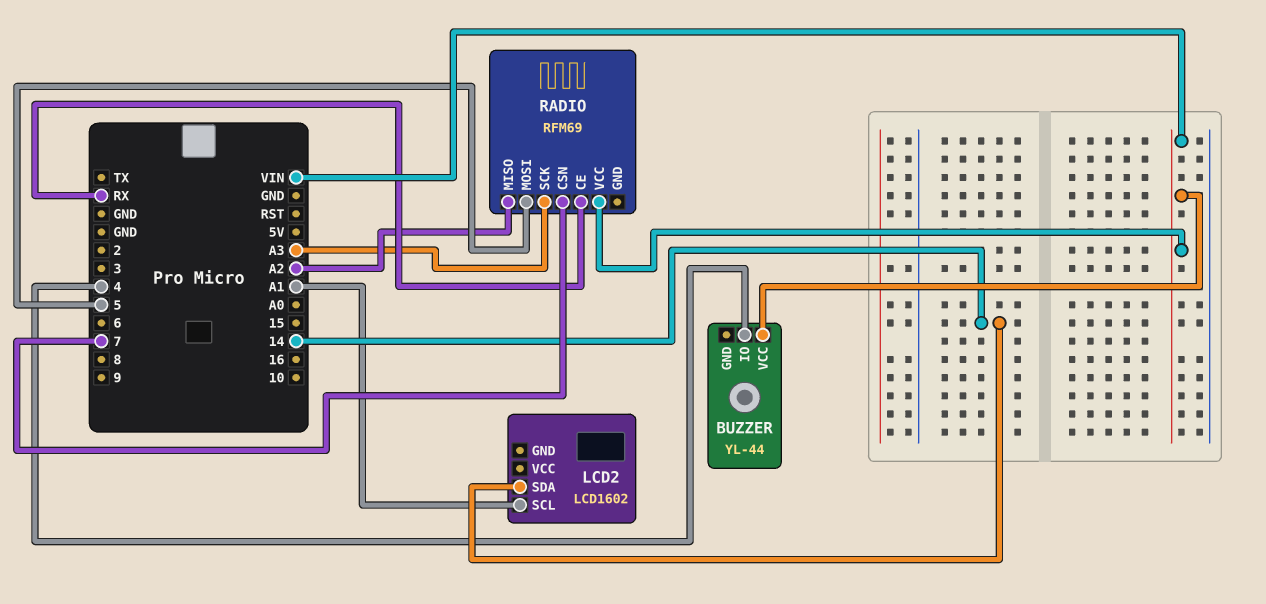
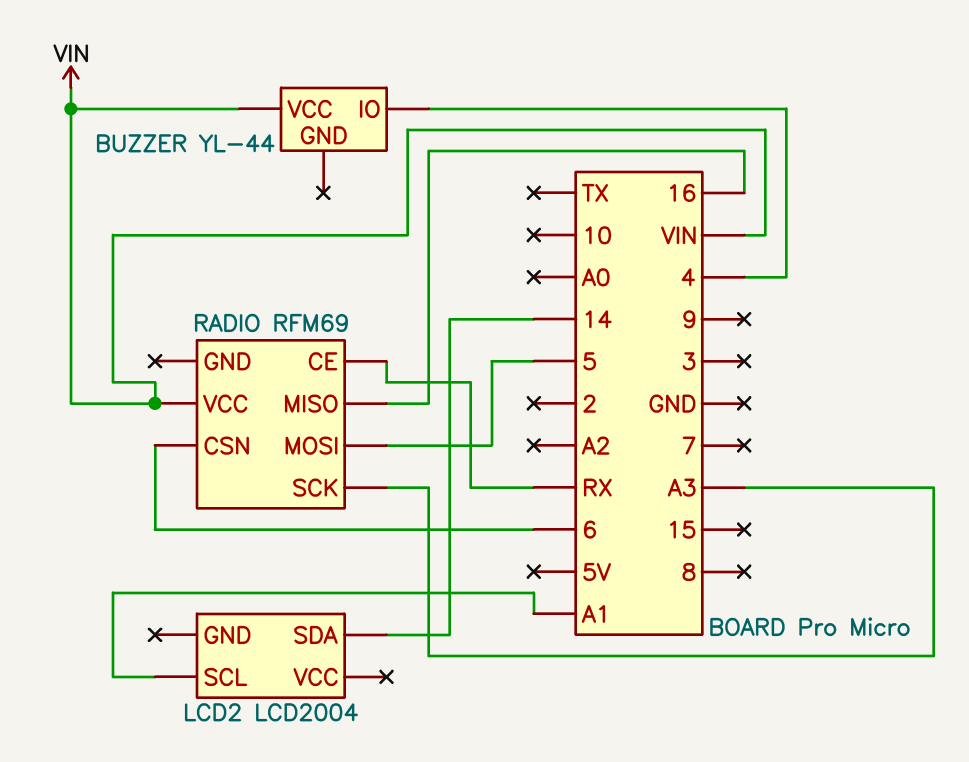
LCD2: LCD1602 -> LCD2004
RADIO pin CSN: 7 -> 6
RADIO pin MISO: A2 -> 16

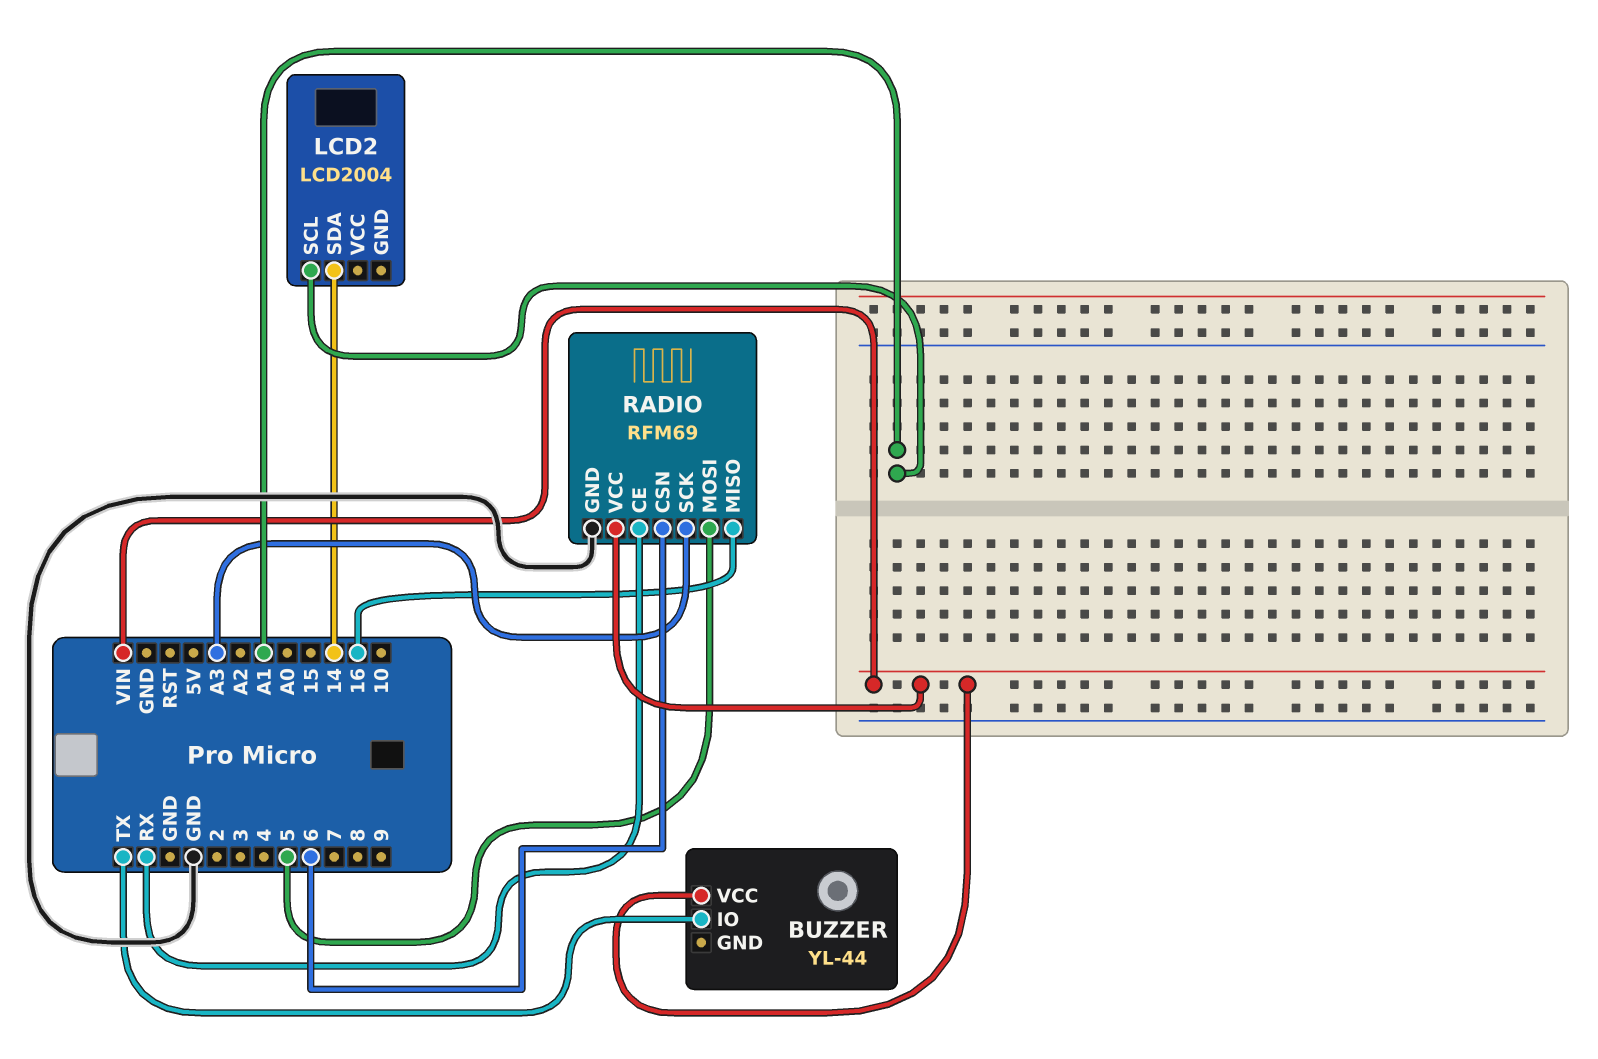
BUZZER pin IO: 4 -> TX
RADIO pin GND: none -> GND

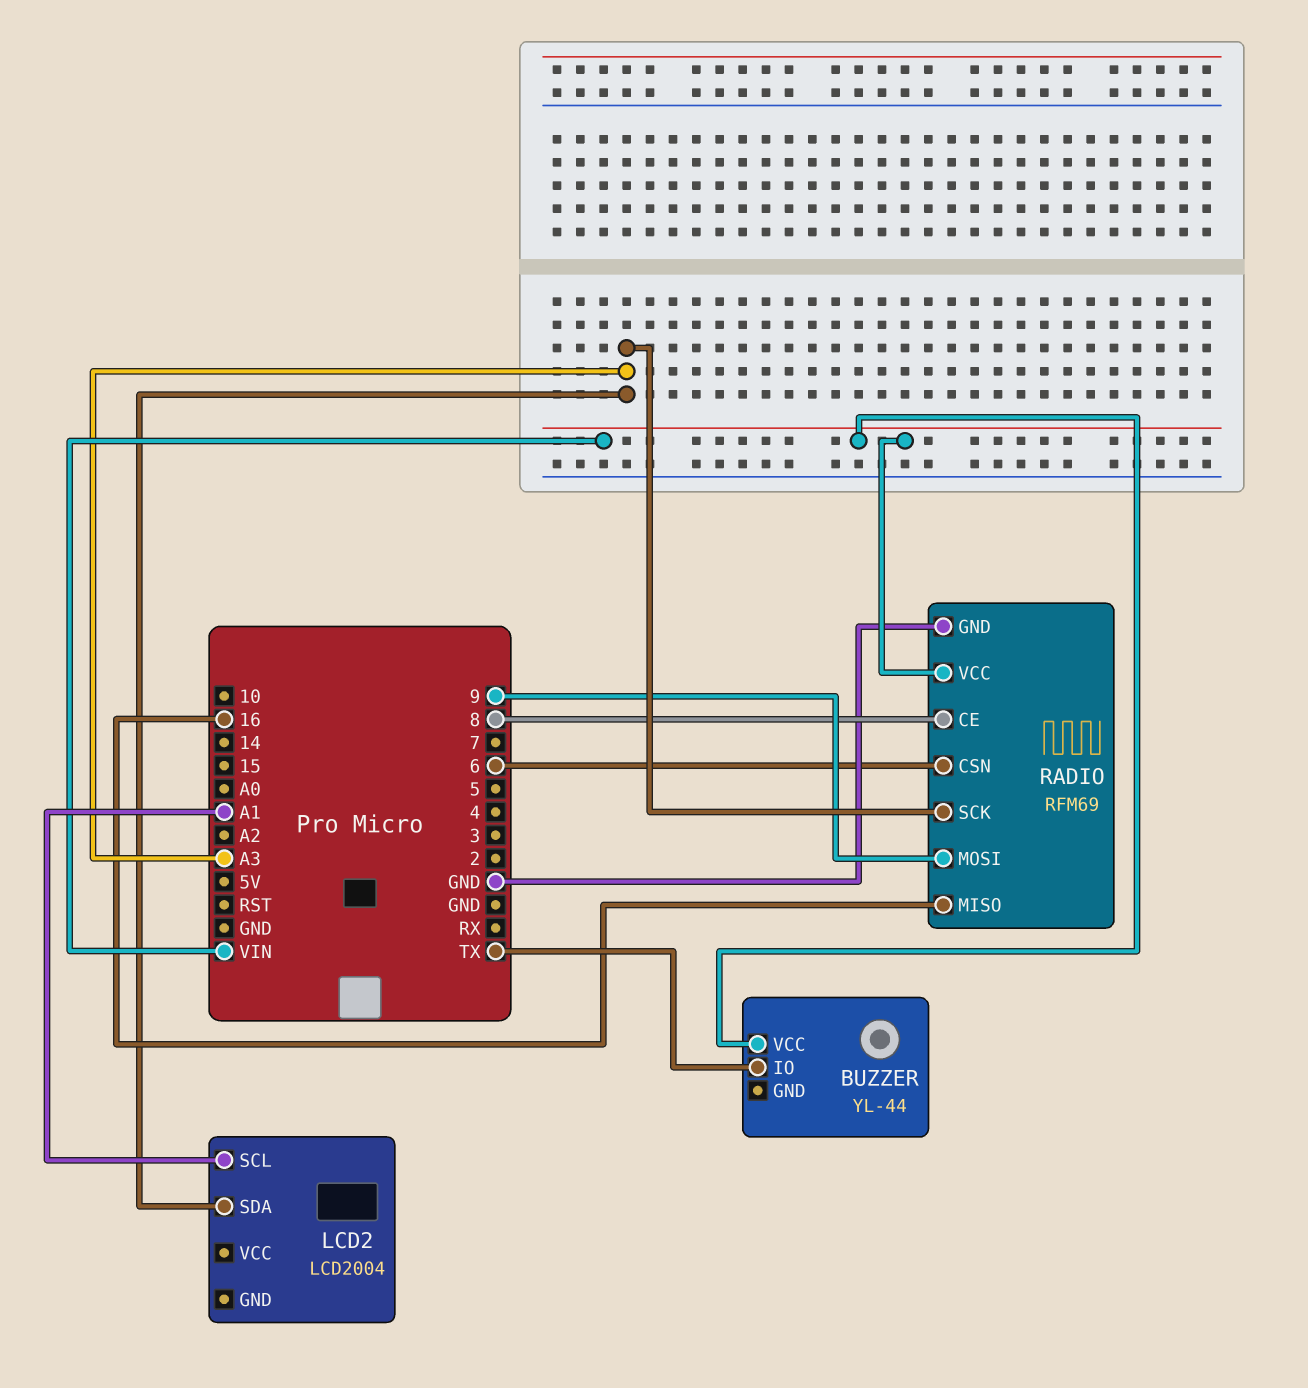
LCD2 pin SDA: 14 -> A3
RADIO pin CE: RX -> 8
RADIO pin MOSI: 5 -> 9

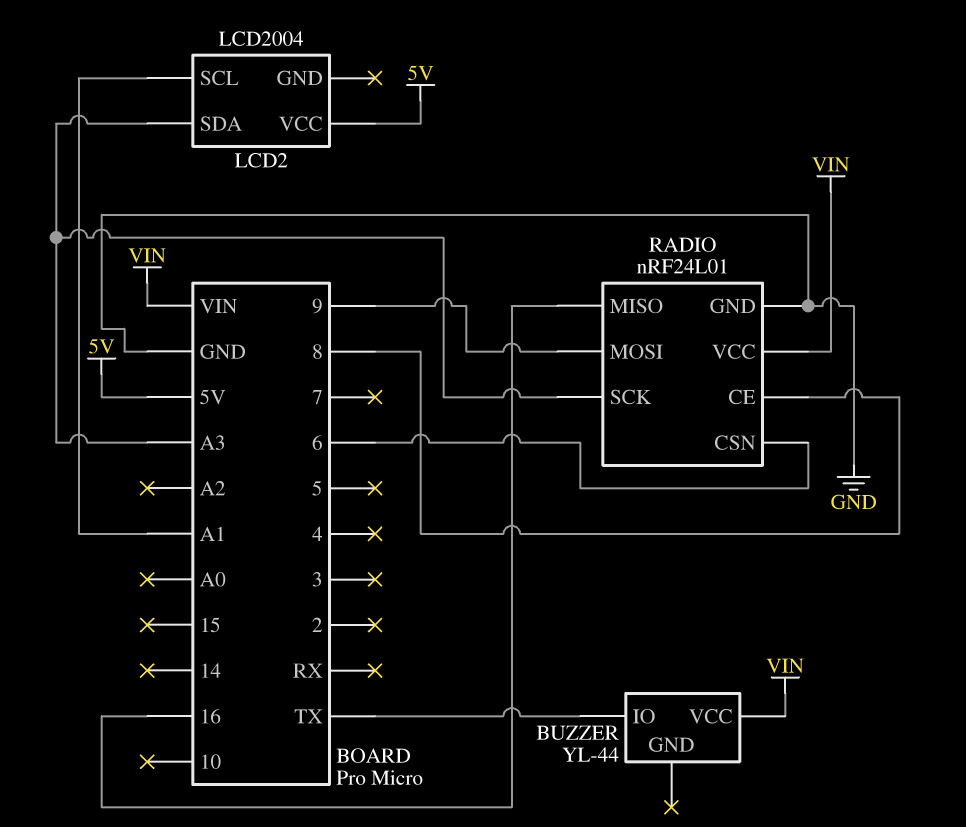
LCD2 pin VCC: none -> 5V
RADIO: RFM69 -> nRF24L01

